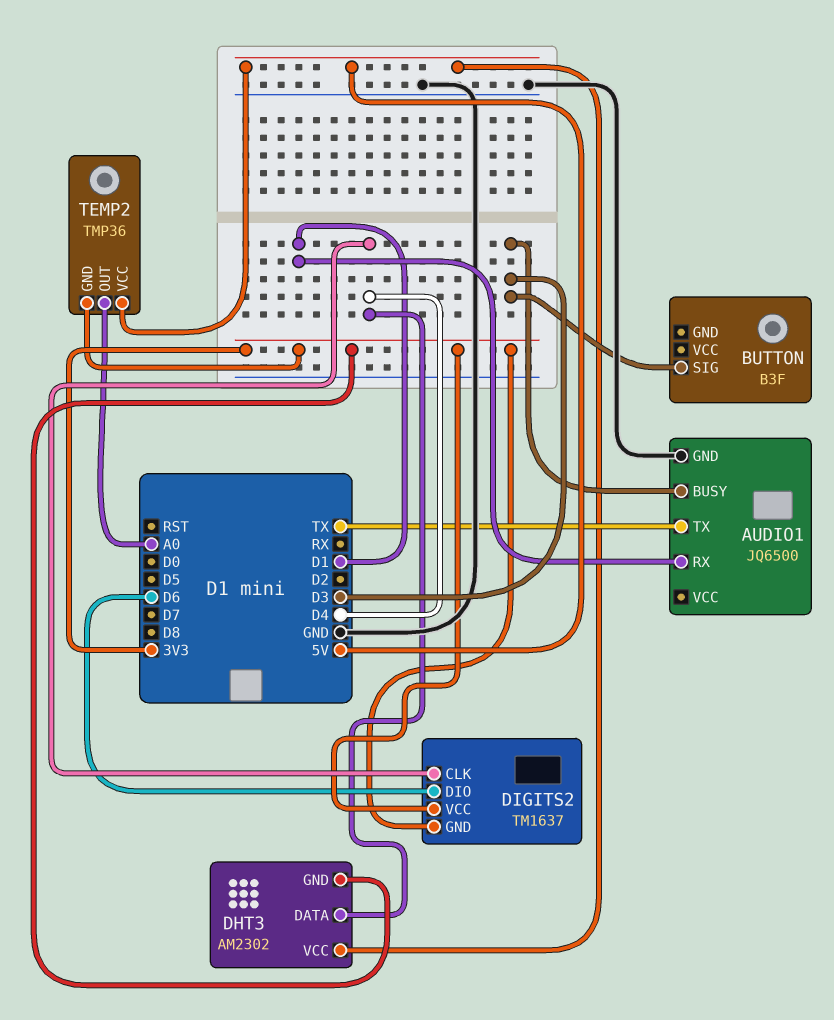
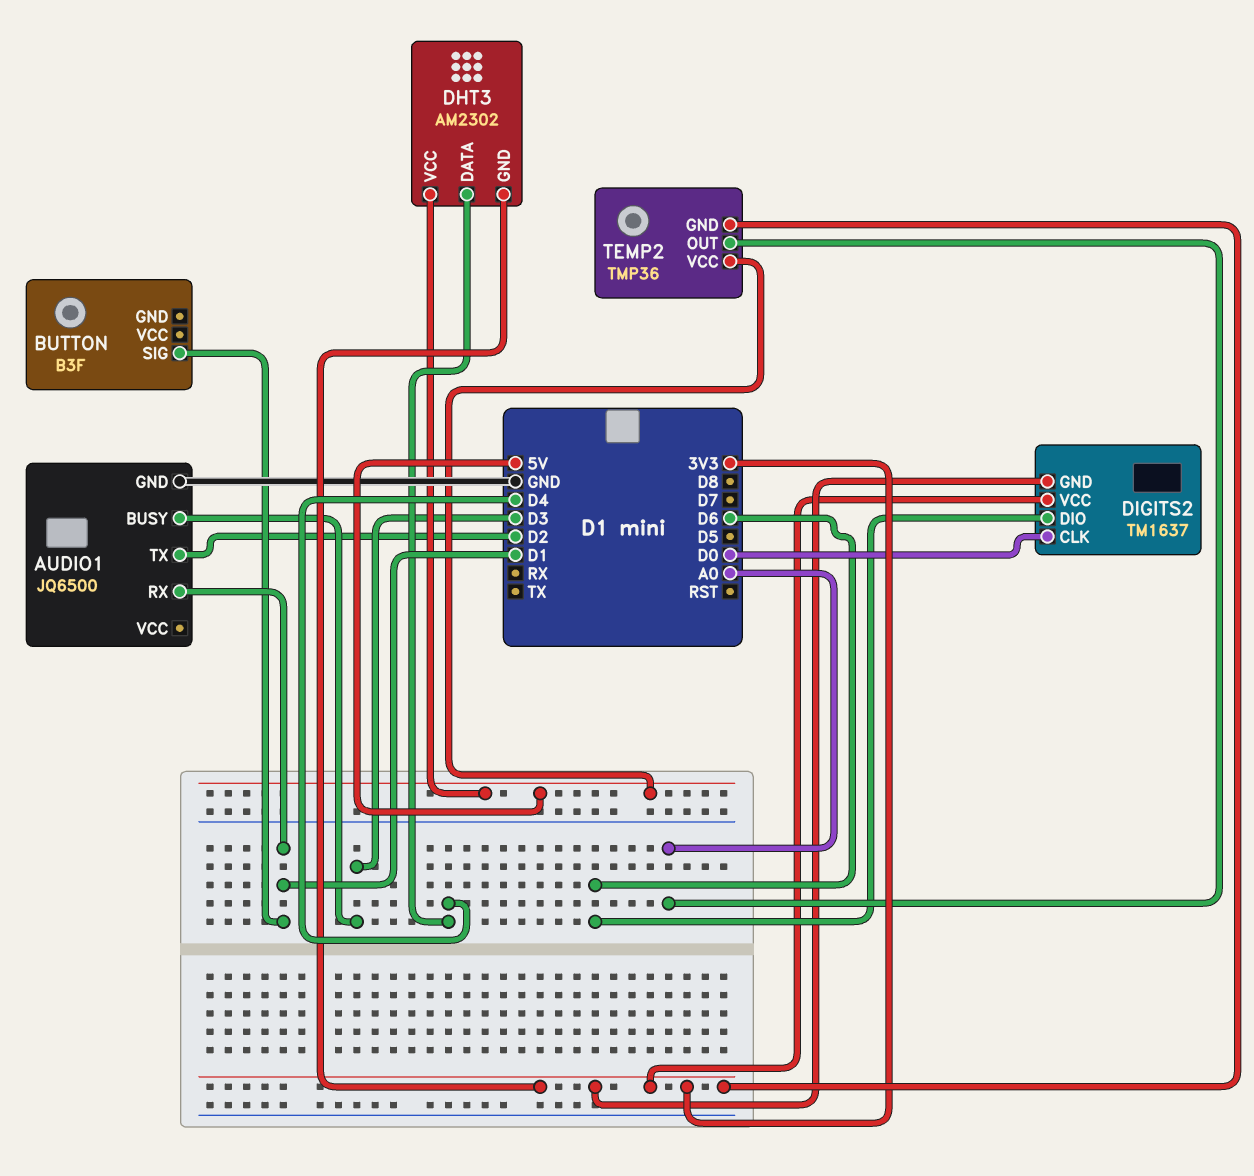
AUDIO1 pin TX: TX -> D2
BUTTON pin SIG: D3 -> D1
DIGITS2 pin CLK: D4 -> D0

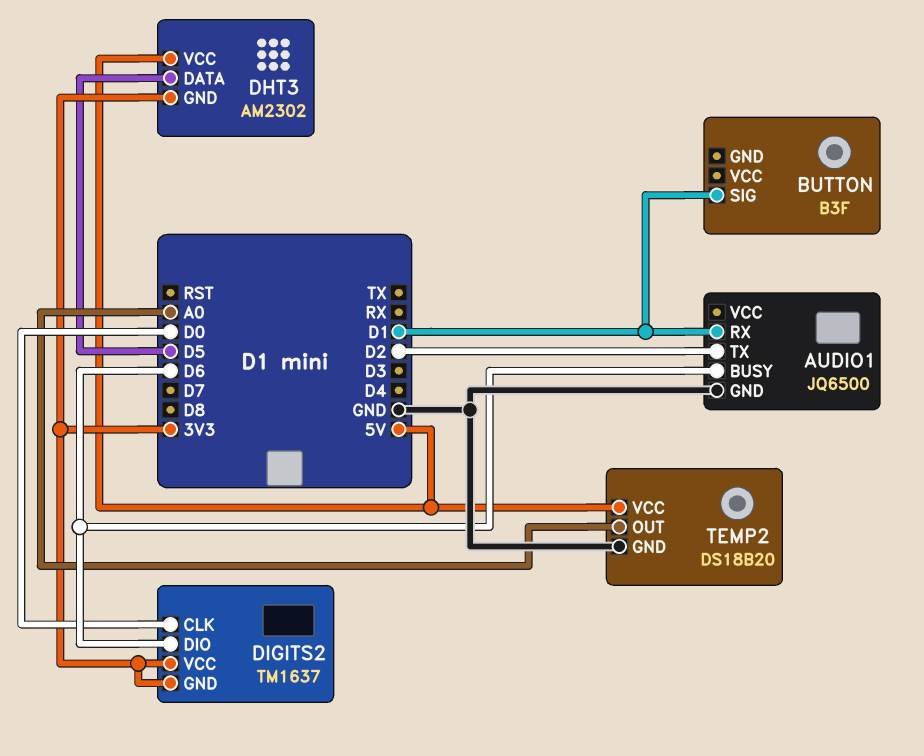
AUDIO1 pin BUSY: D3 -> D6
DHT3 pin DATA: D4 -> D5
TEMP2: TMP36 -> DS18B20
TEMP2 pin GND: 3V3 -> GND

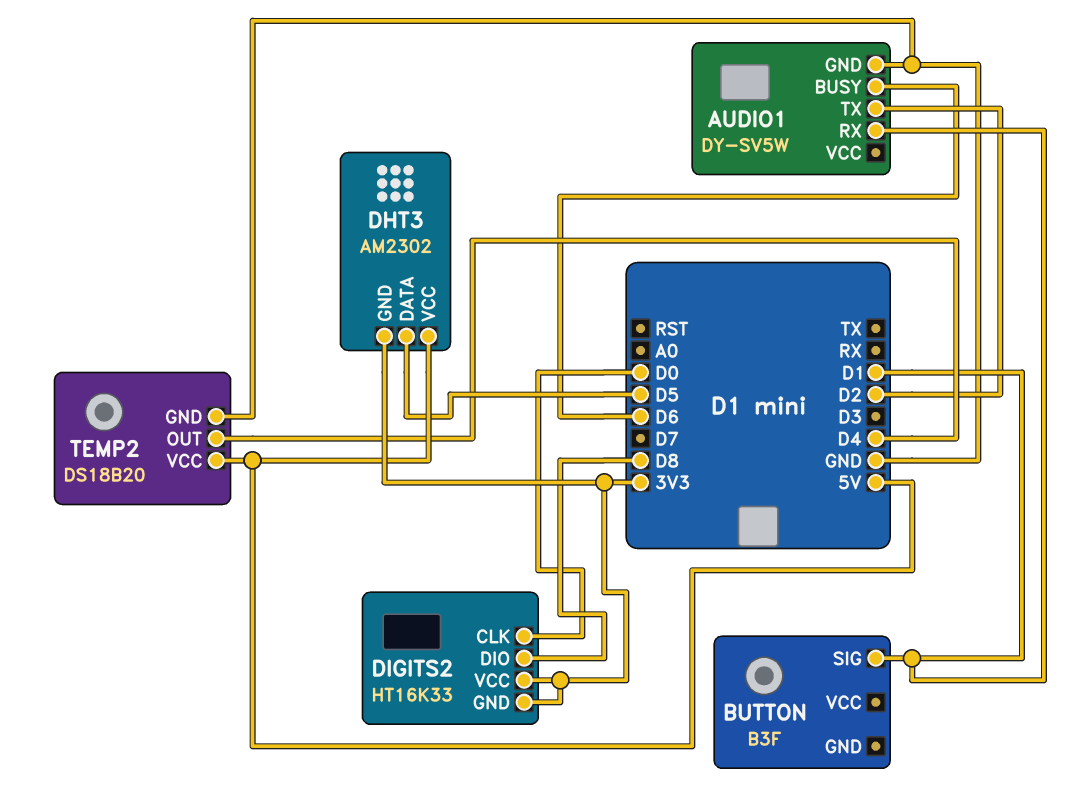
AUDIO1: JQ6500 -> DY-SV5W
DIGITS2: TM1637 -> HT16K33
DIGITS2 pin DIO: D6 -> D8
TEMP2 pin OUT: A0 -> D4

